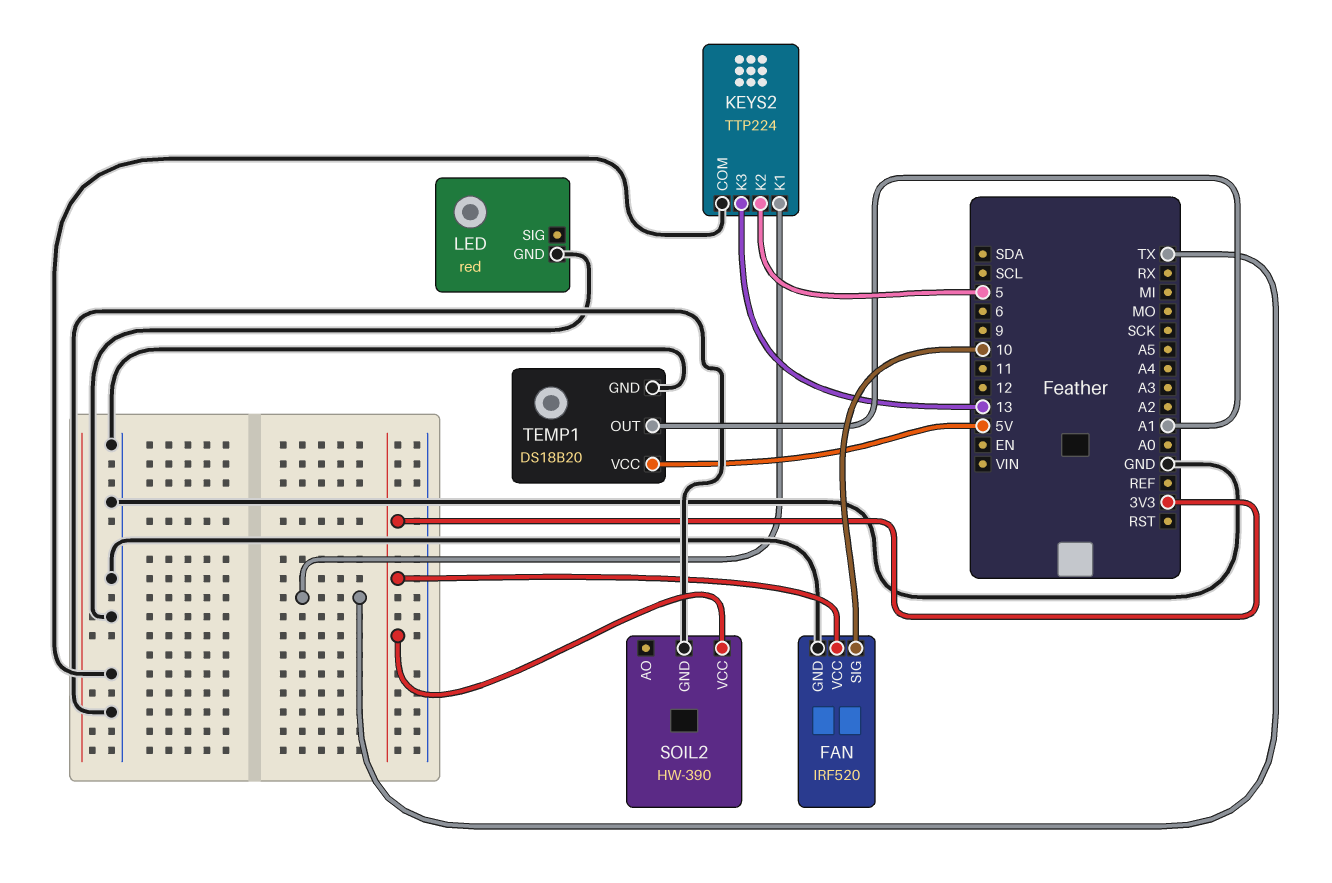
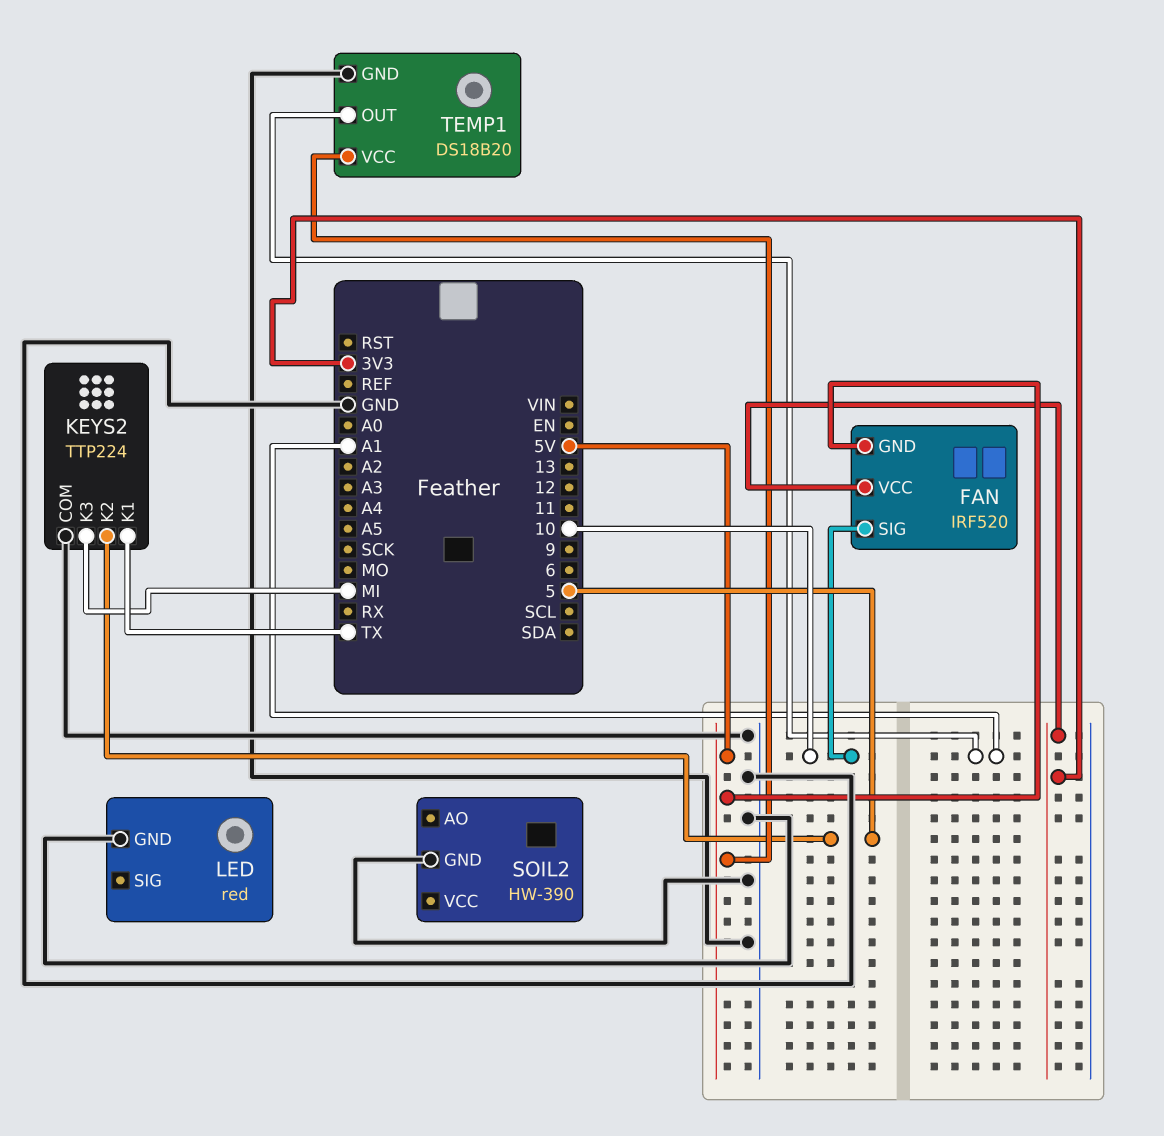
FAN pin GND: GND -> 5V
KEYS2 pin K3: 13 -> MI
SOIL2 pin VCC: 3V3 -> none

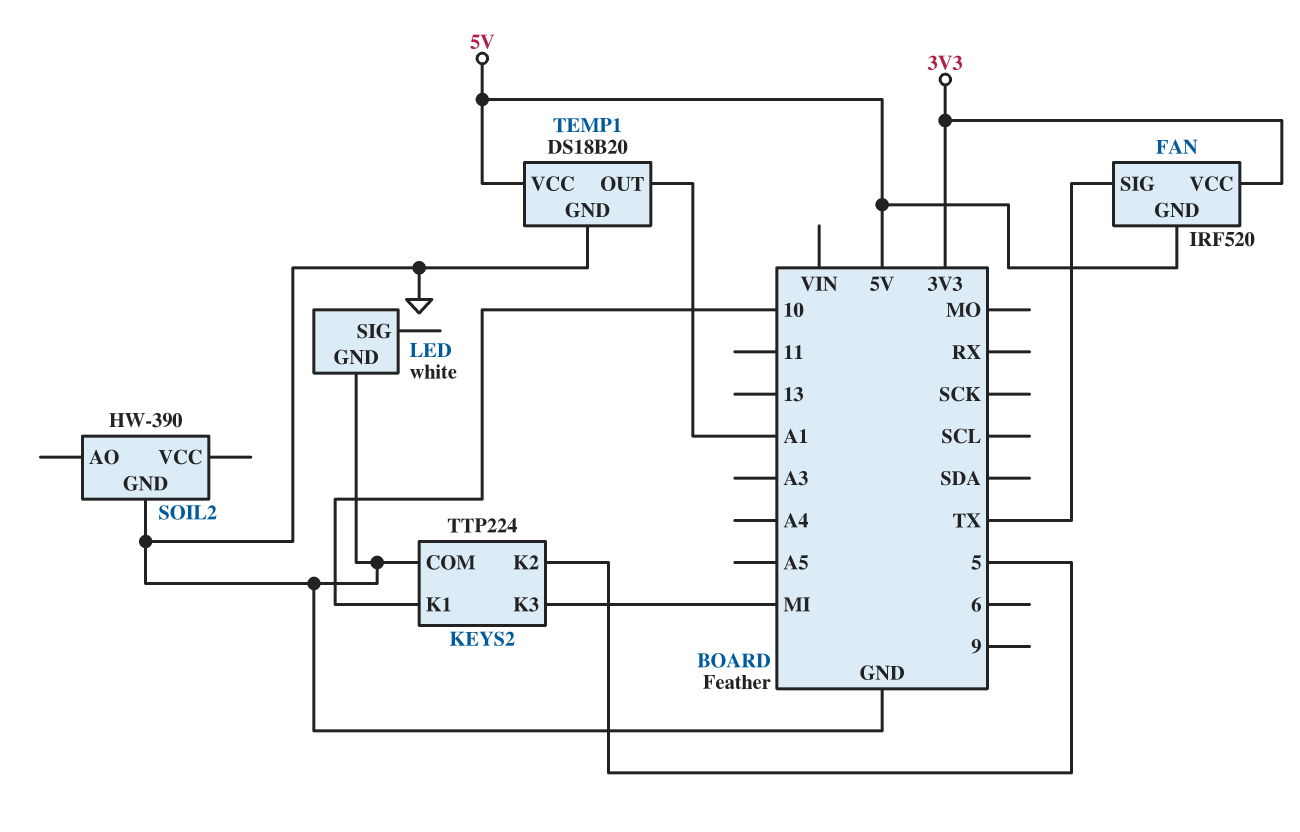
FAN pin SIG: 10 -> TX
KEYS2 pin K1: TX -> 10
LED: red -> white

